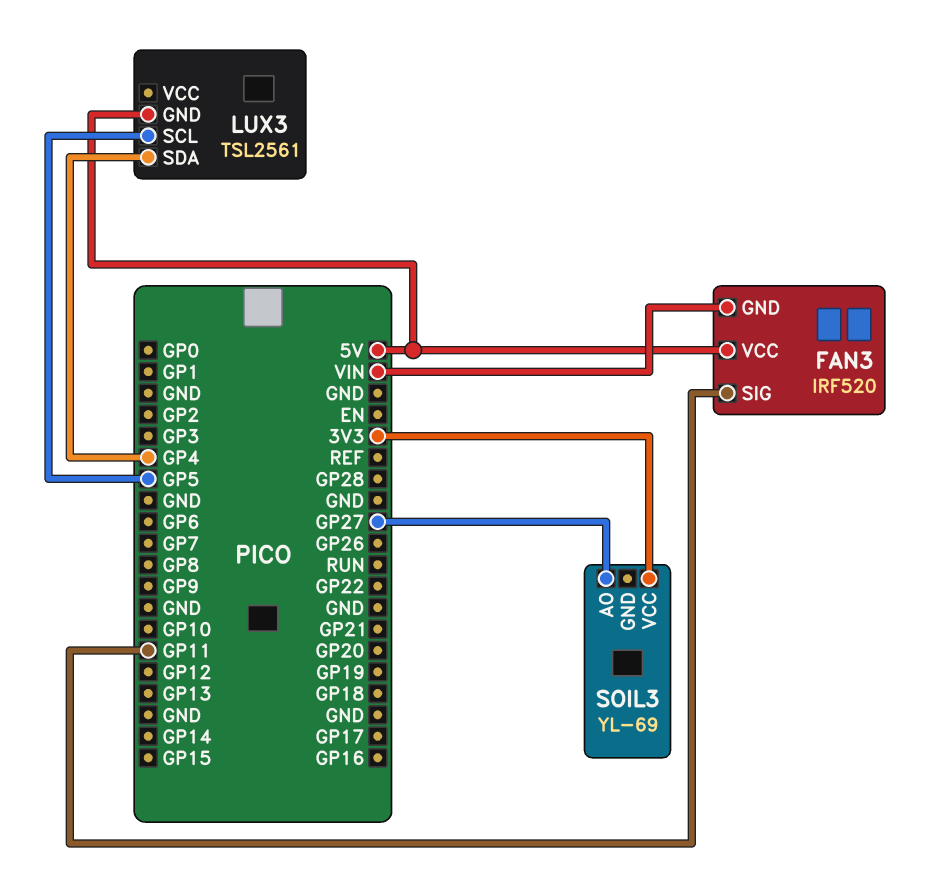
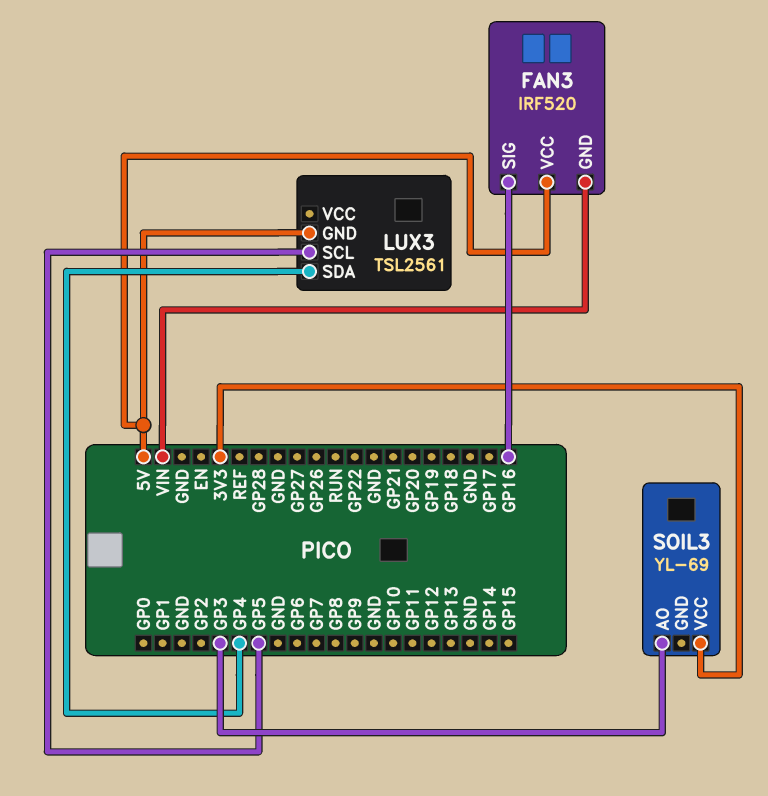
FAN3 pin SIG: GP11 -> GP16
SOIL3 pin AO: GP27 -> GP3

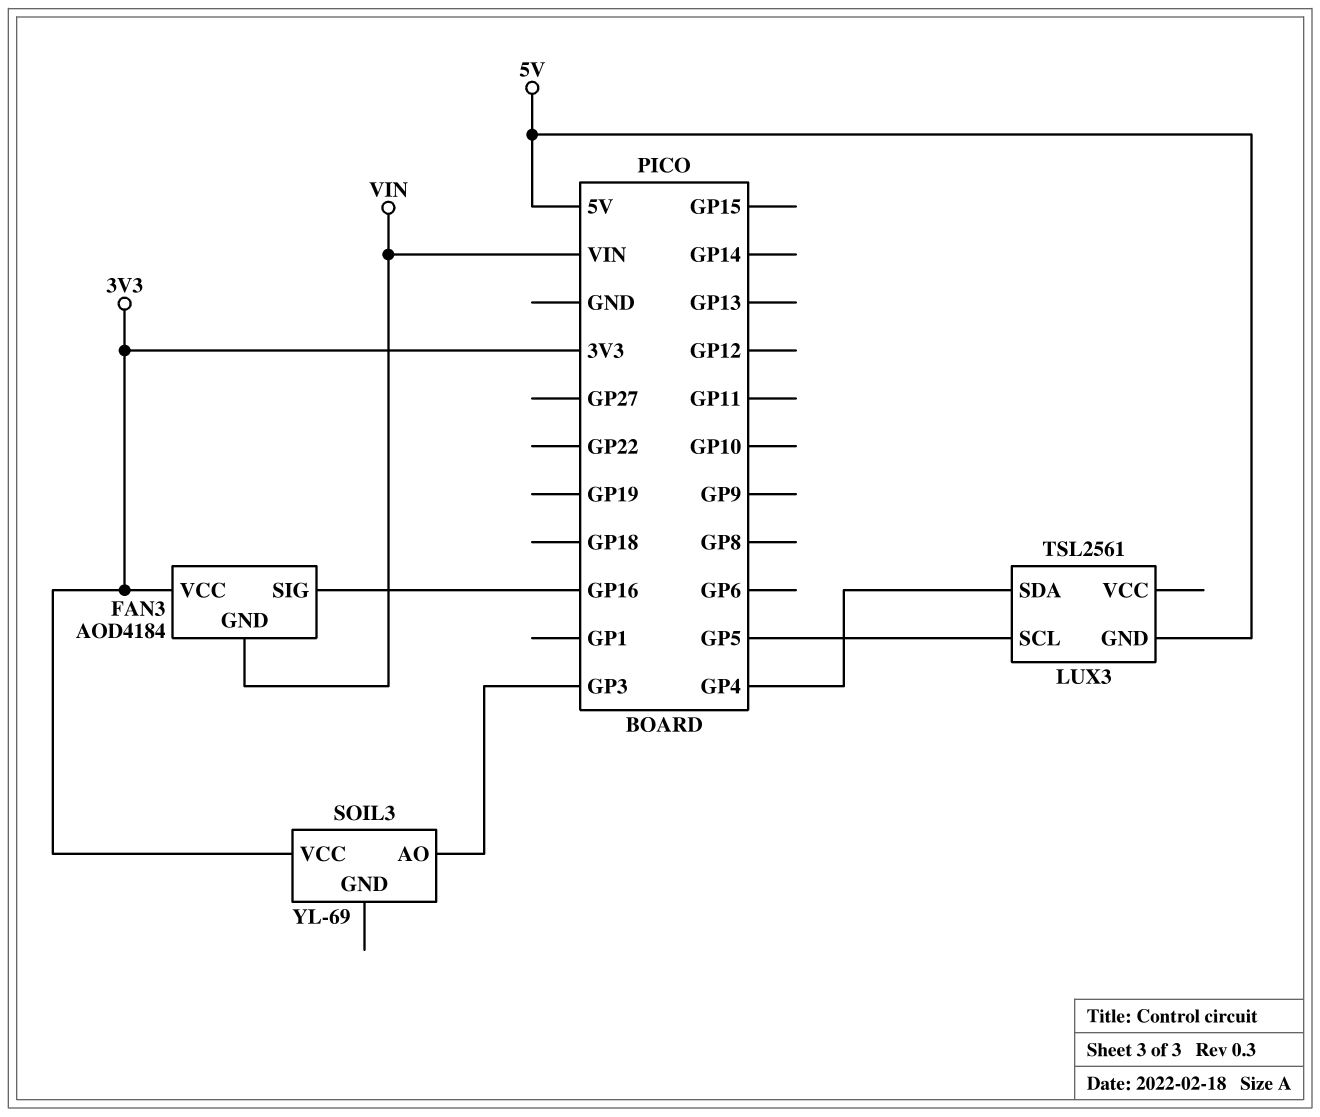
FAN3: IRF520 -> AOD4184
FAN3 pin VCC: 5V -> 3V3

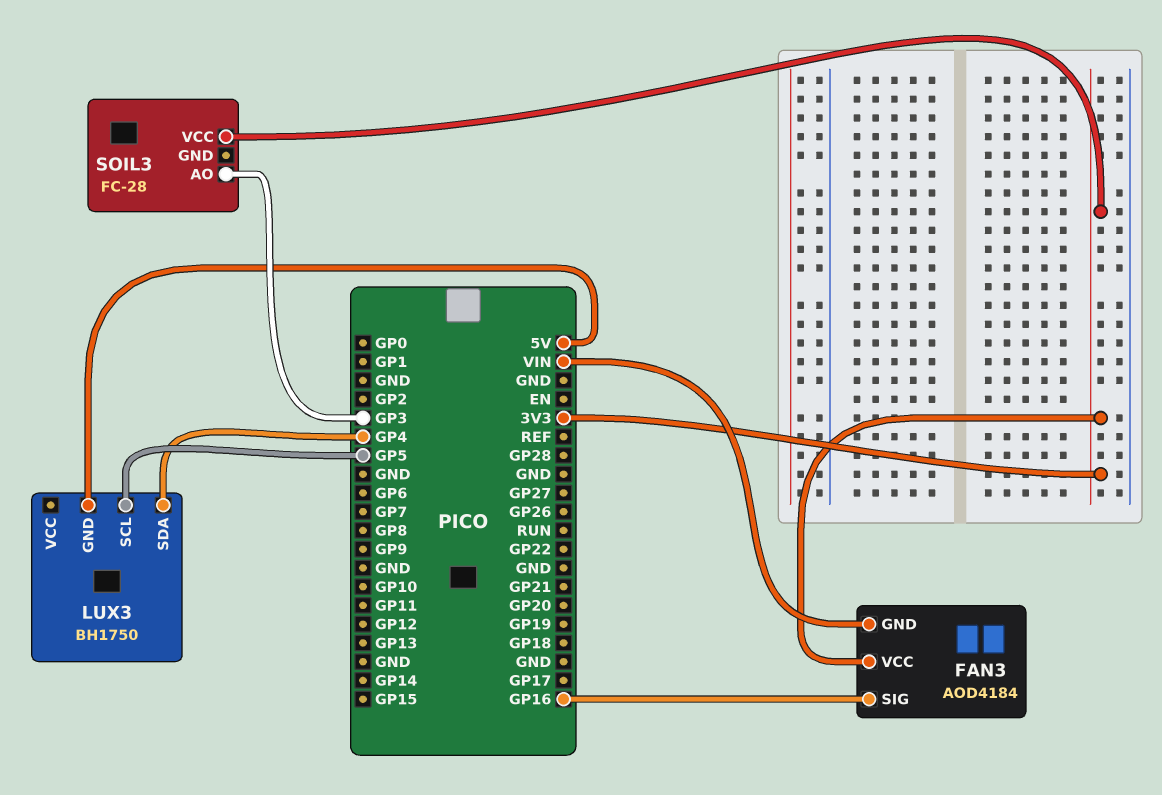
LUX3: TSL2561 -> BH1750
SOIL3: YL-69 -> FC-28

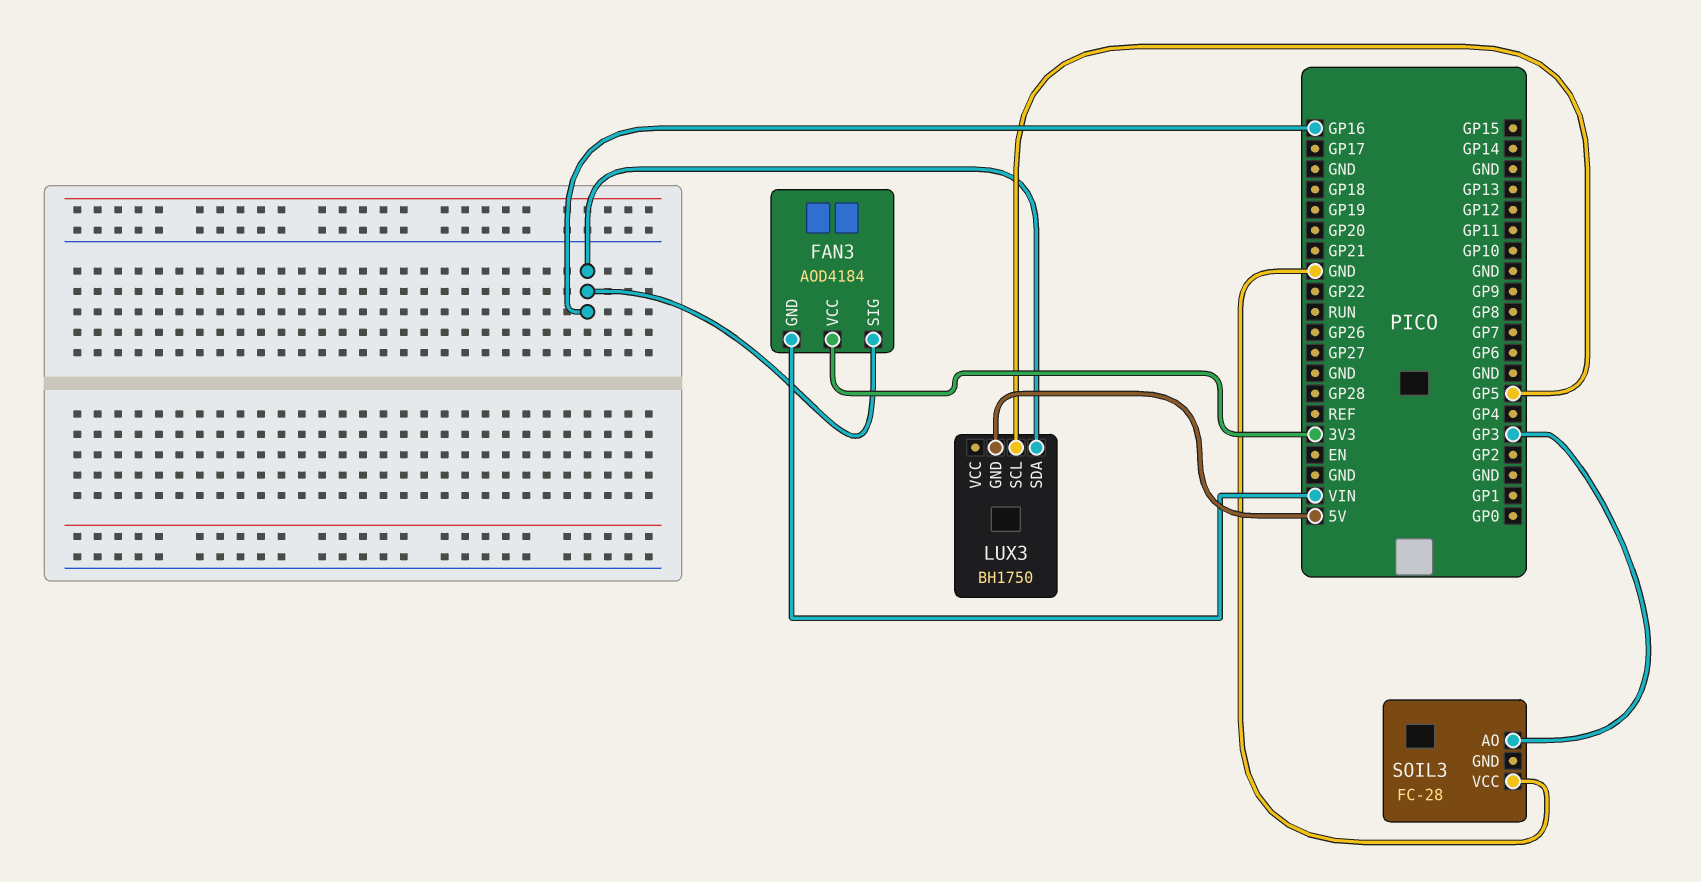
LUX3 pin SDA: GP4 -> GP16
SOIL3 pin VCC: 3V3 -> GND

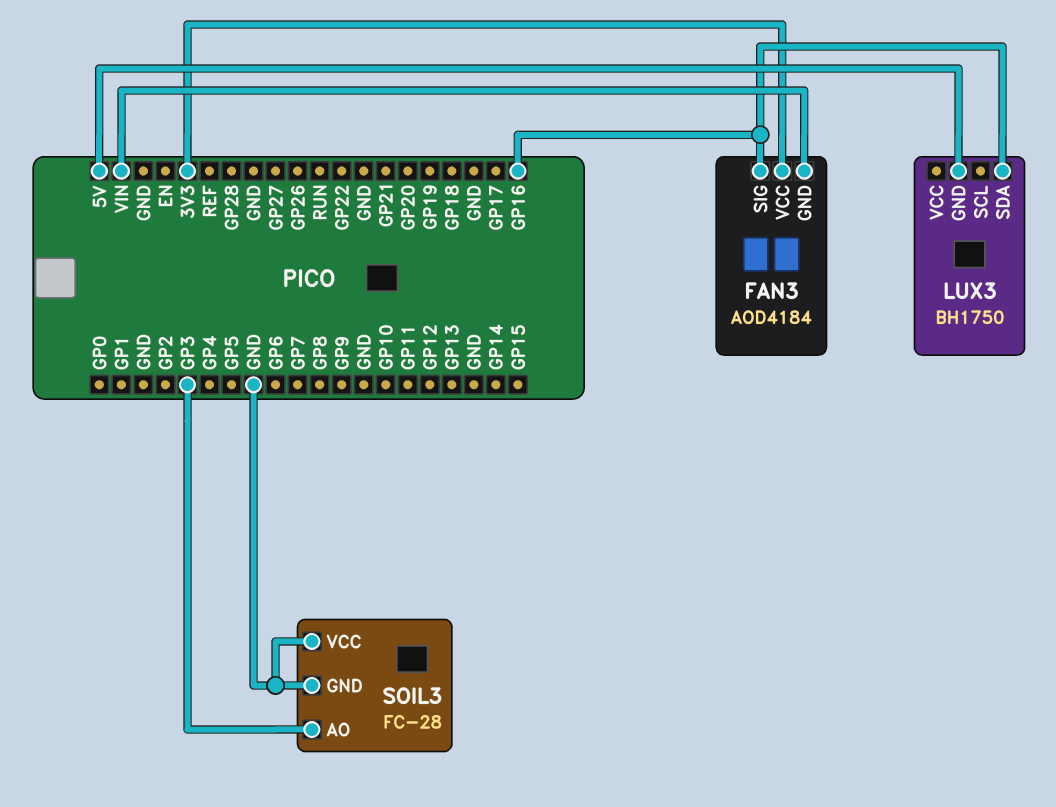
LUX3 pin SCL: GP5 -> none
SOIL3 pin GND: none -> GND

